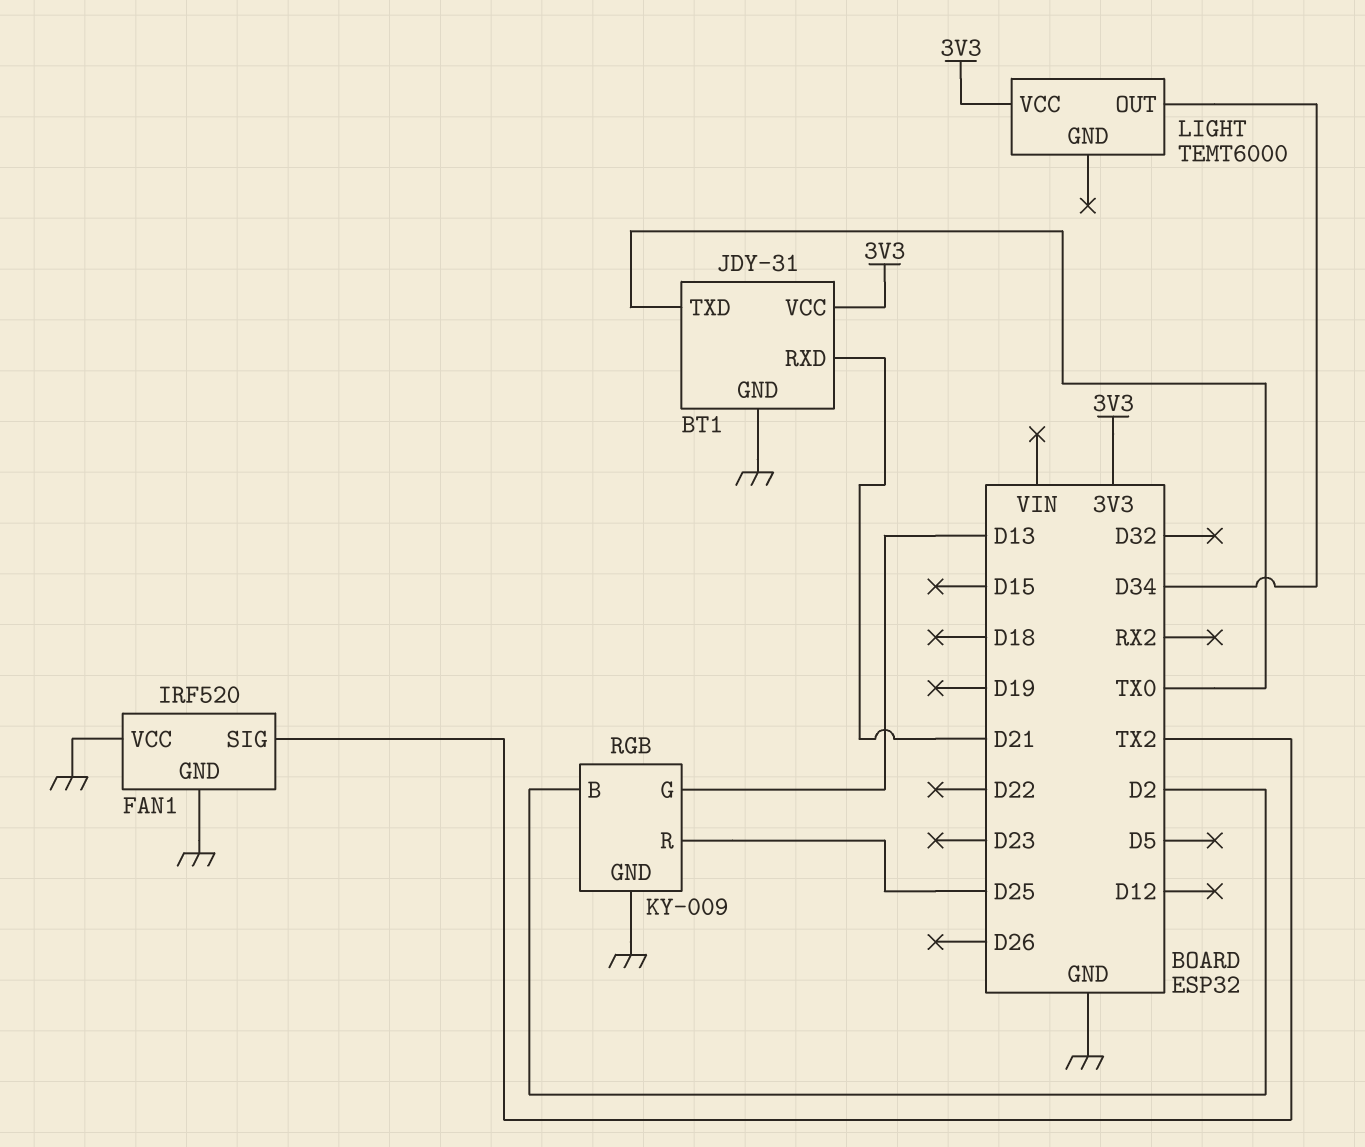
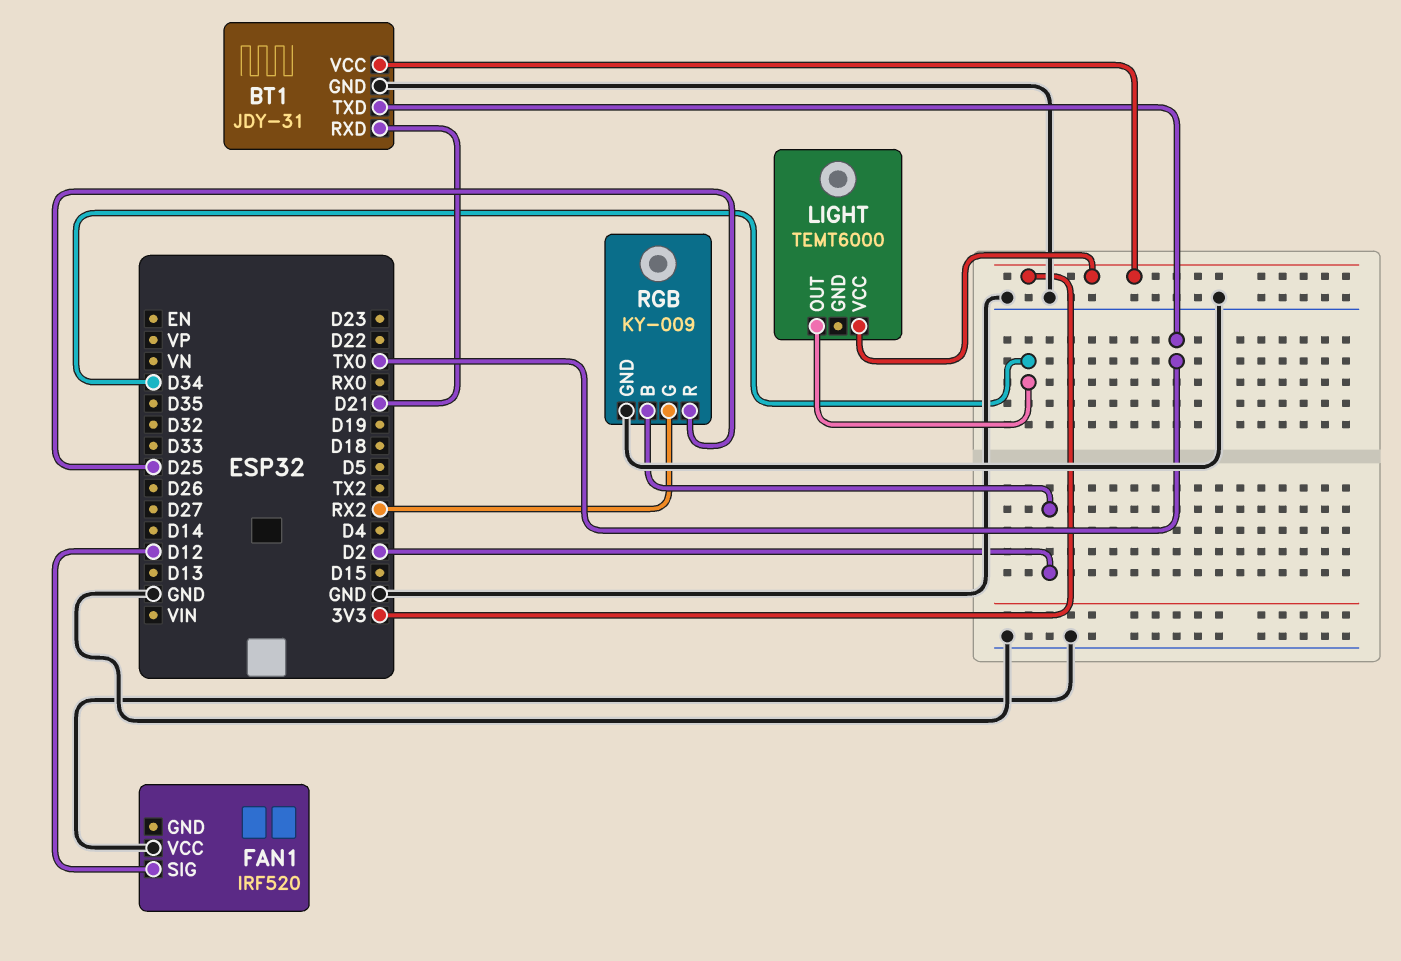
FAN1 pin GND: GND -> none
FAN1 pin SIG: TX2 -> D12
RGB pin G: D13 -> RX2

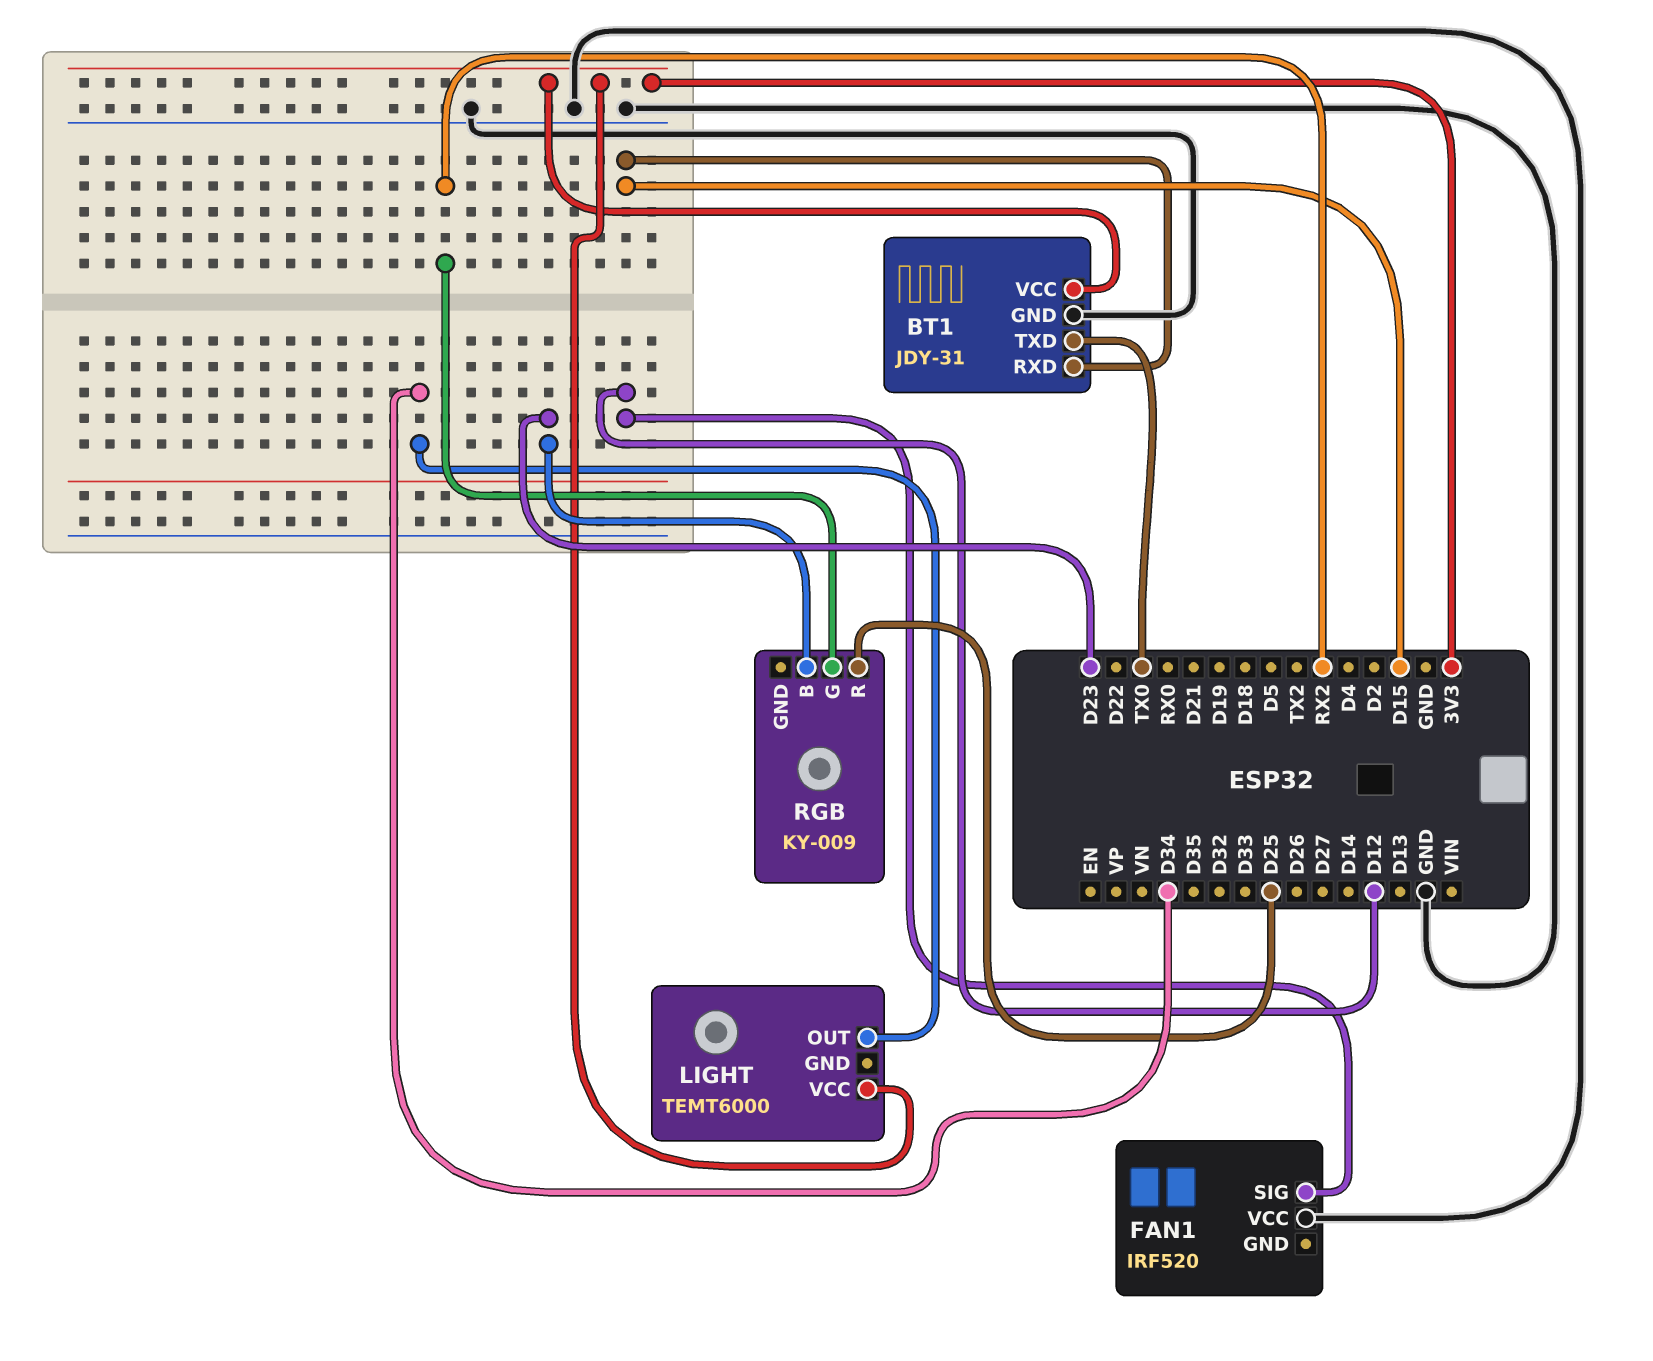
BT1 pin RXD: D21 -> D15
RGB pin B: D2 -> D23
RGB pin GND: GND -> none

